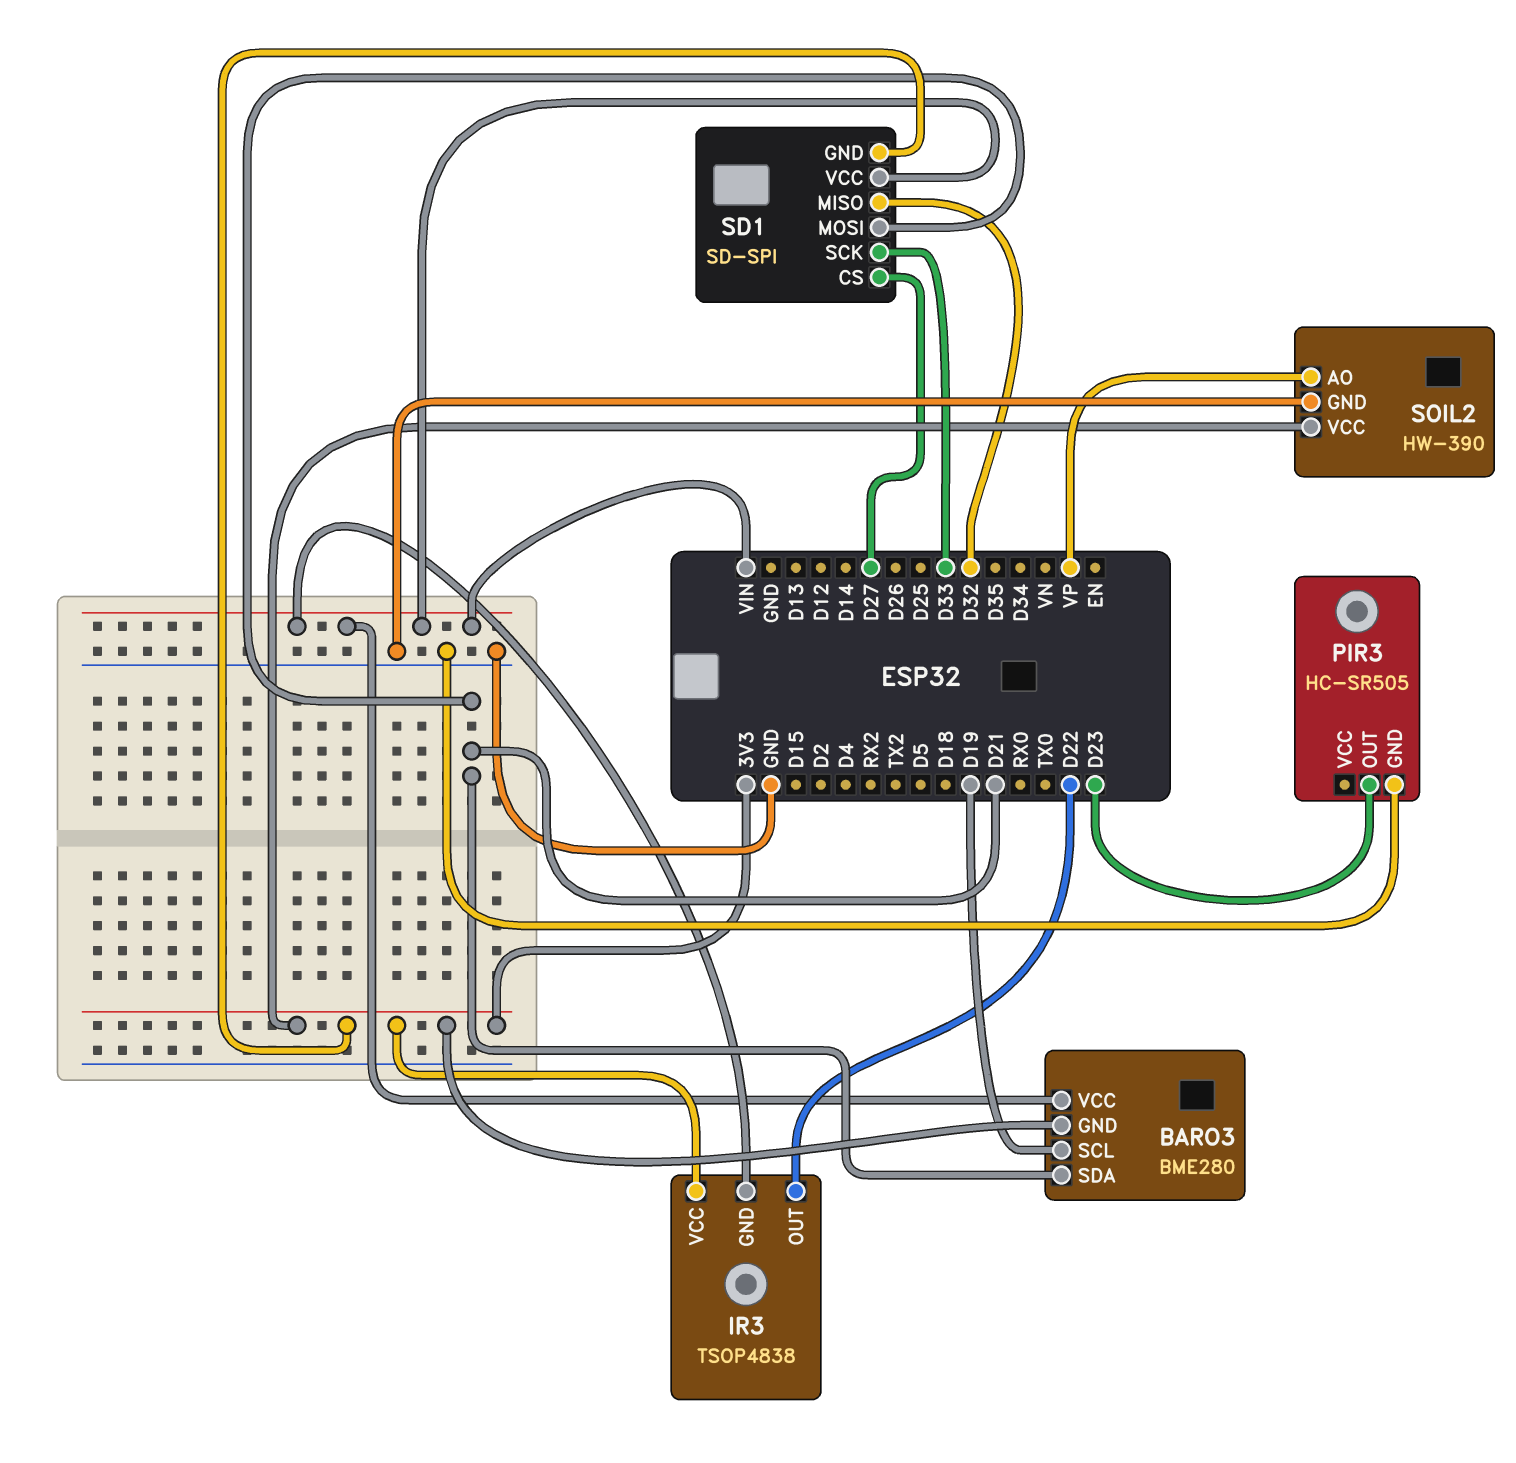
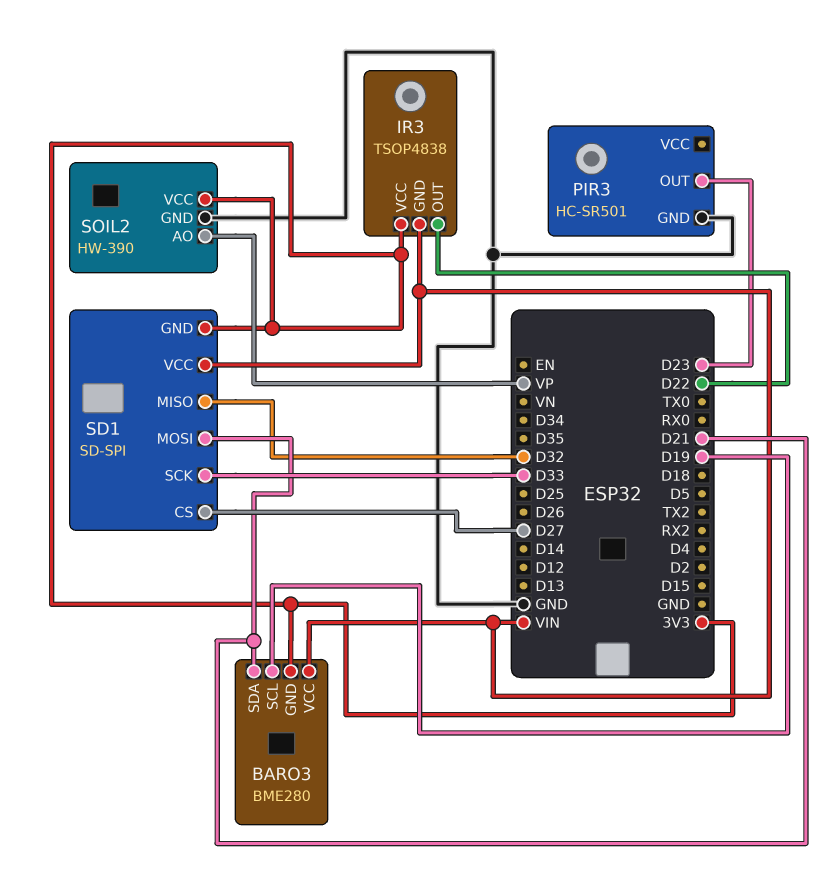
PIR3: HC-SR505 -> HC-SR501

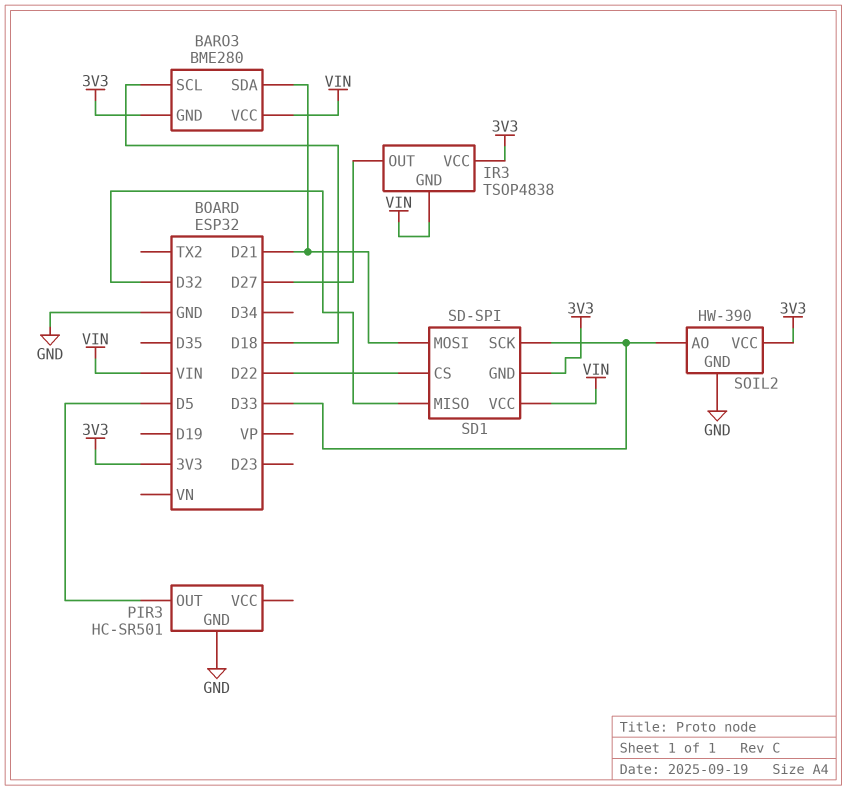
BARO3 pin SCL: D19 -> D18
IR3 pin OUT: D22 -> D27
PIR3 pin OUT: D23 -> D5
SD1 pin CS: D27 -> D22
SOIL2 pin AO: VP -> D33

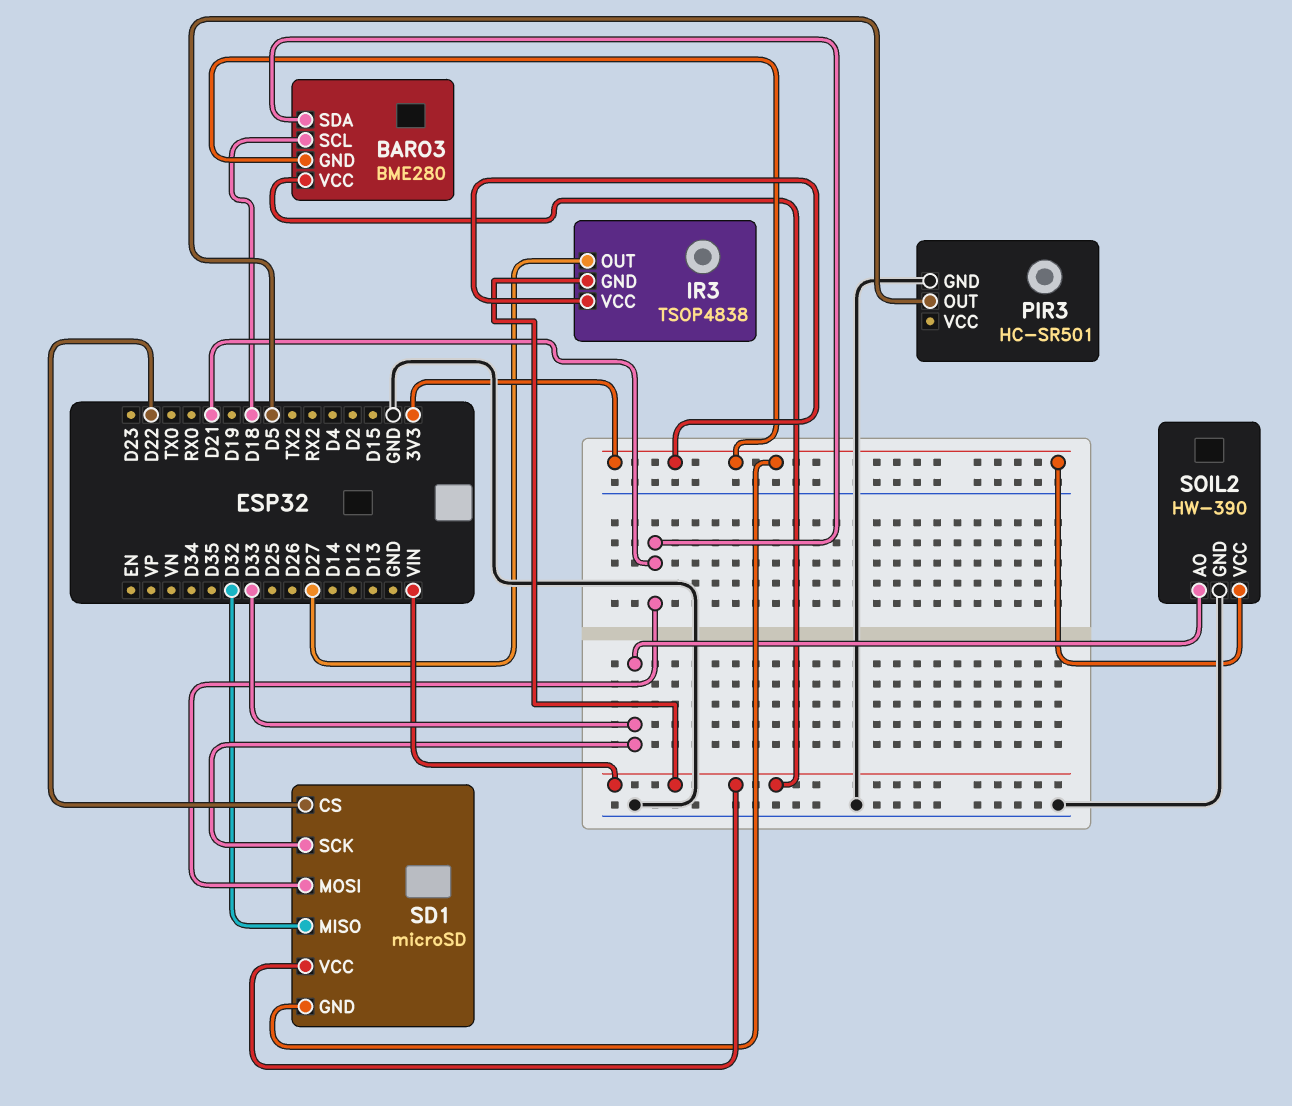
SD1: SD-SPI -> microSD

